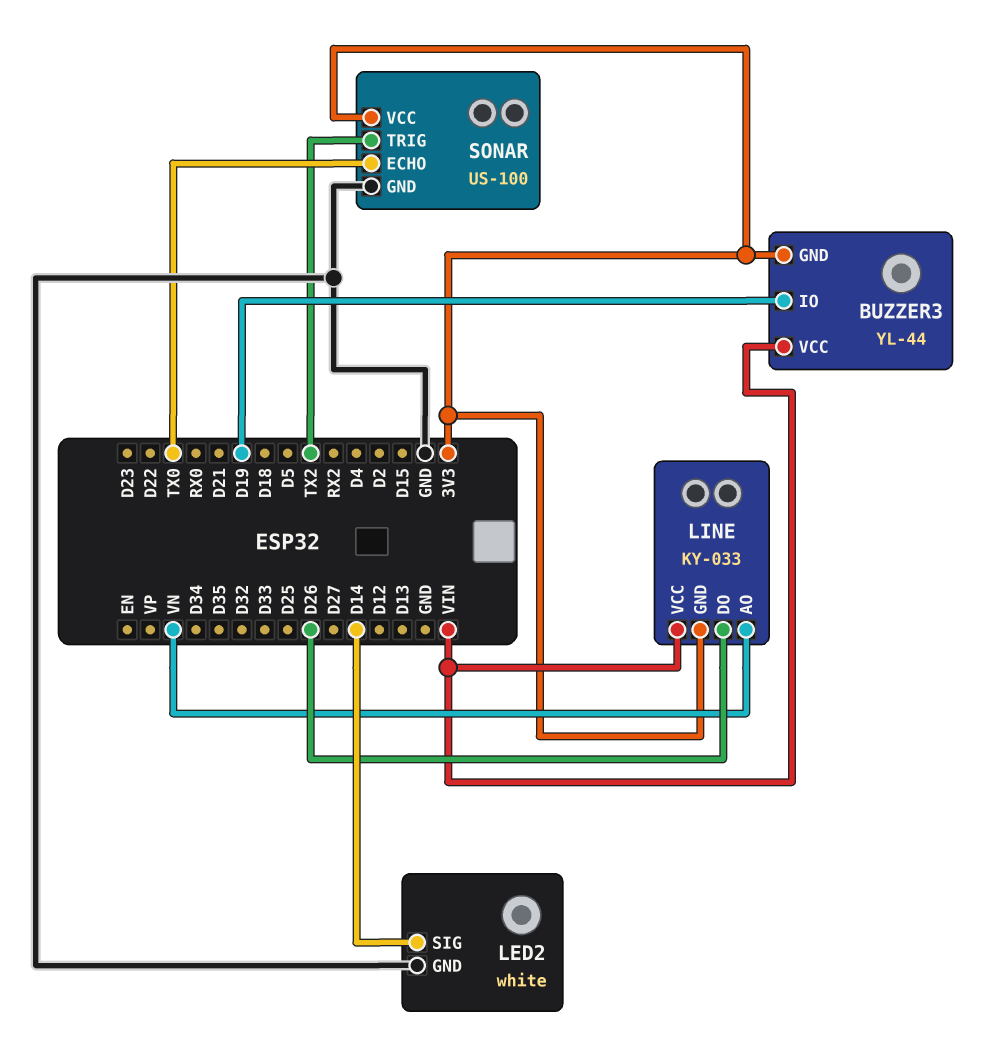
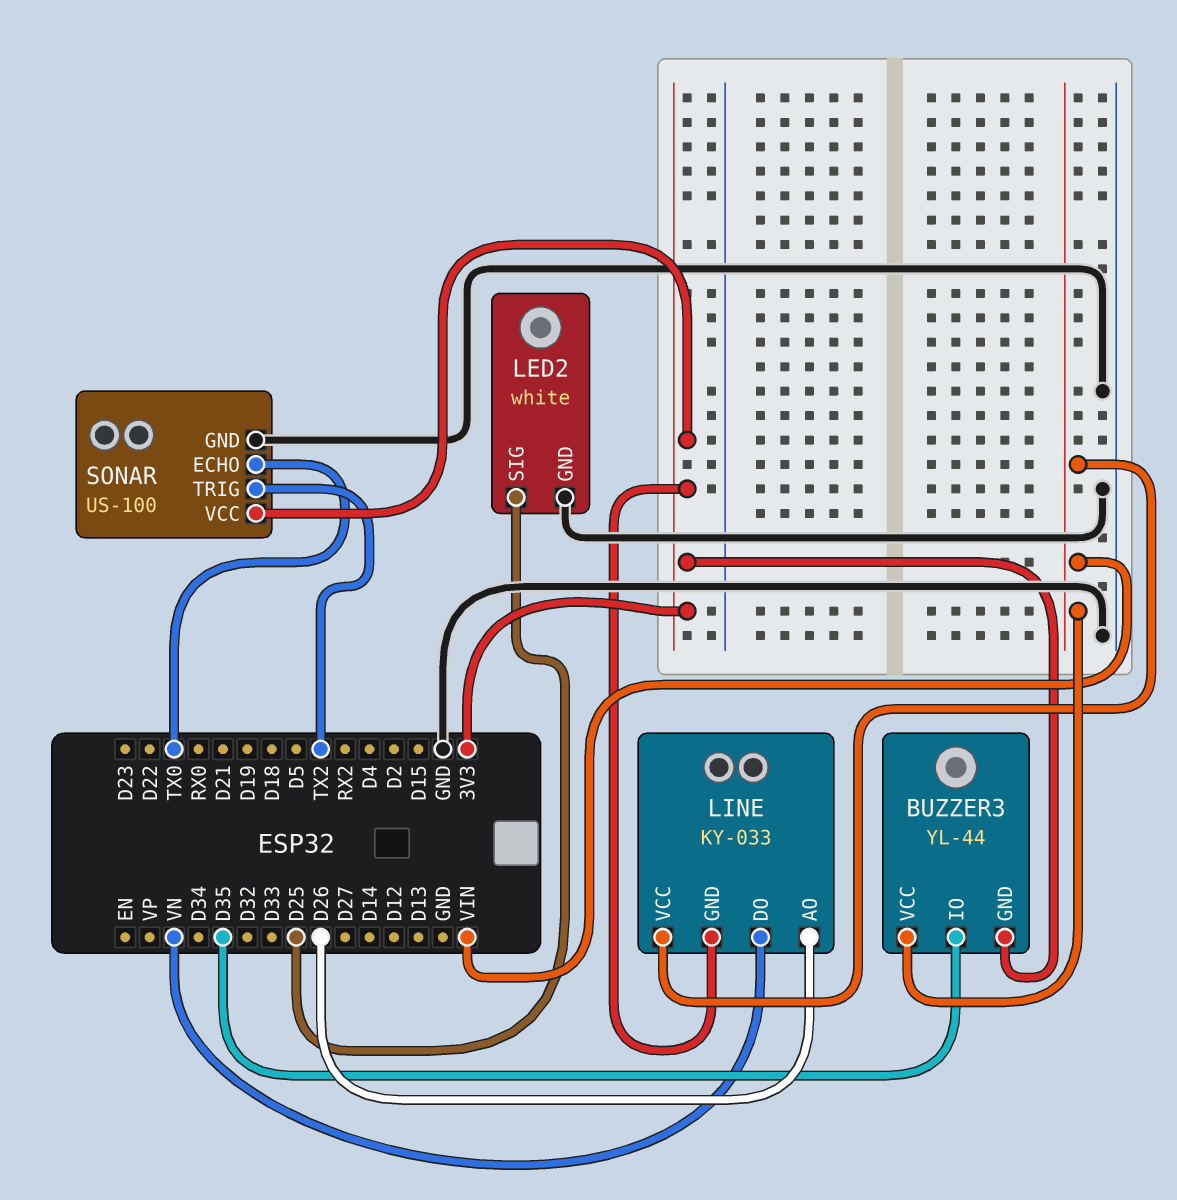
BUZZER3 pin IO: D19 -> D35
LED2 pin SIG: D14 -> D25
LINE pin AO: VN -> D26
LINE pin DO: D26 -> VN

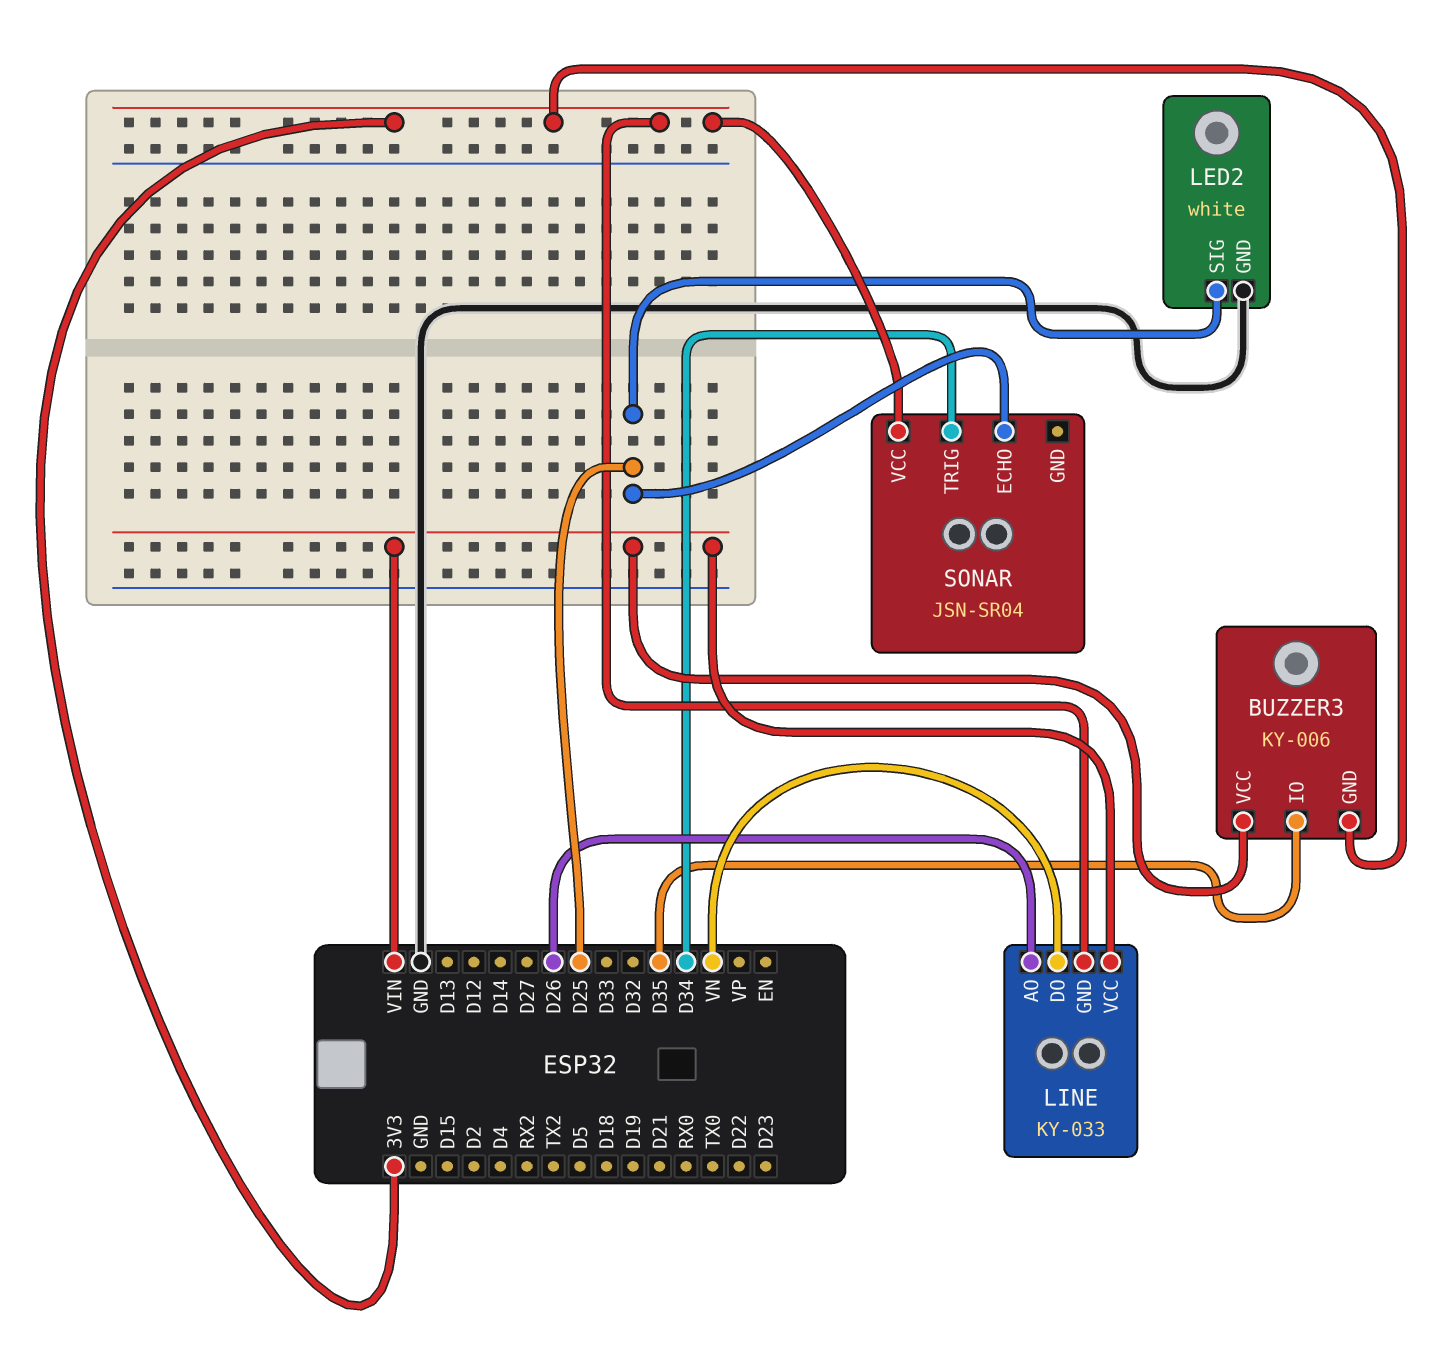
BUZZER3: YL-44 -> KY-006
SONAR: US-100 -> JSN-SR04
SONAR pin ECHO: TX0 -> D25
SONAR pin GND: GND -> none
SONAR pin TRIG: TX2 -> D34

